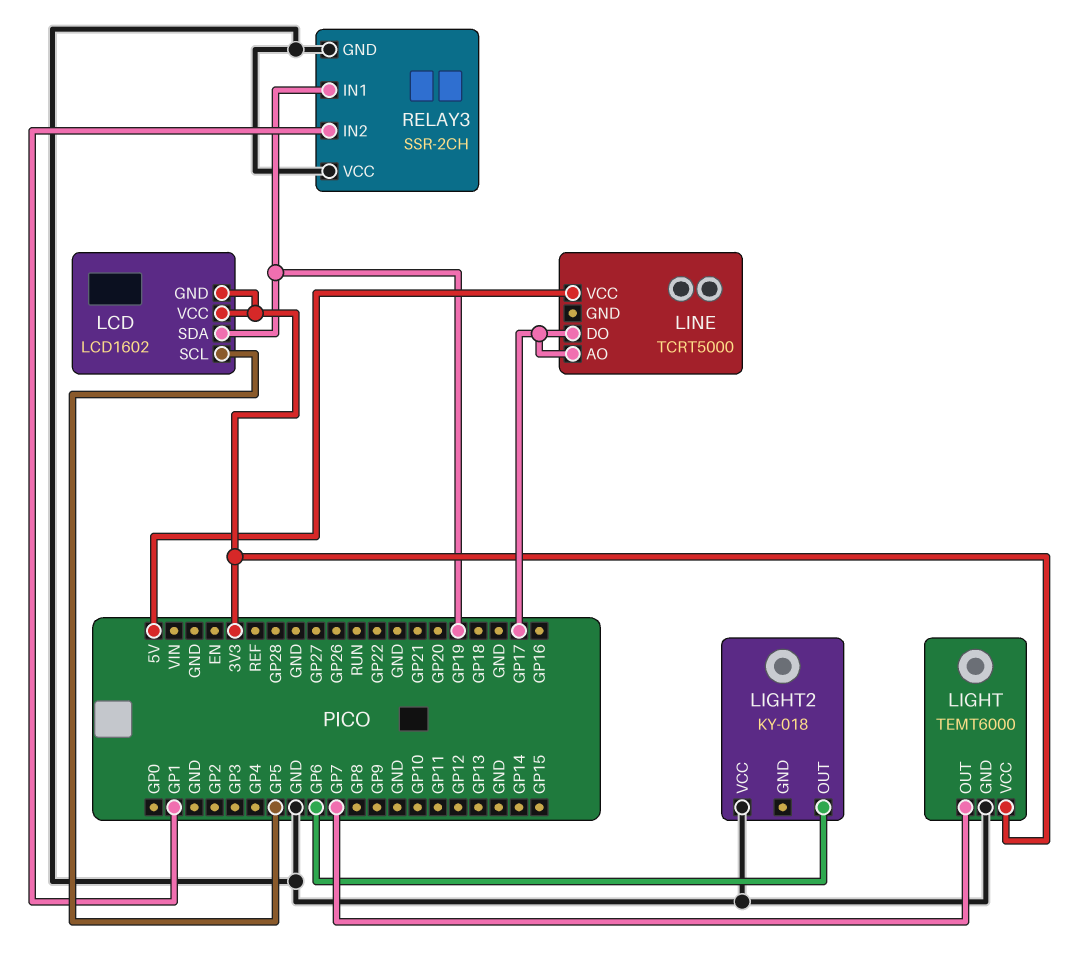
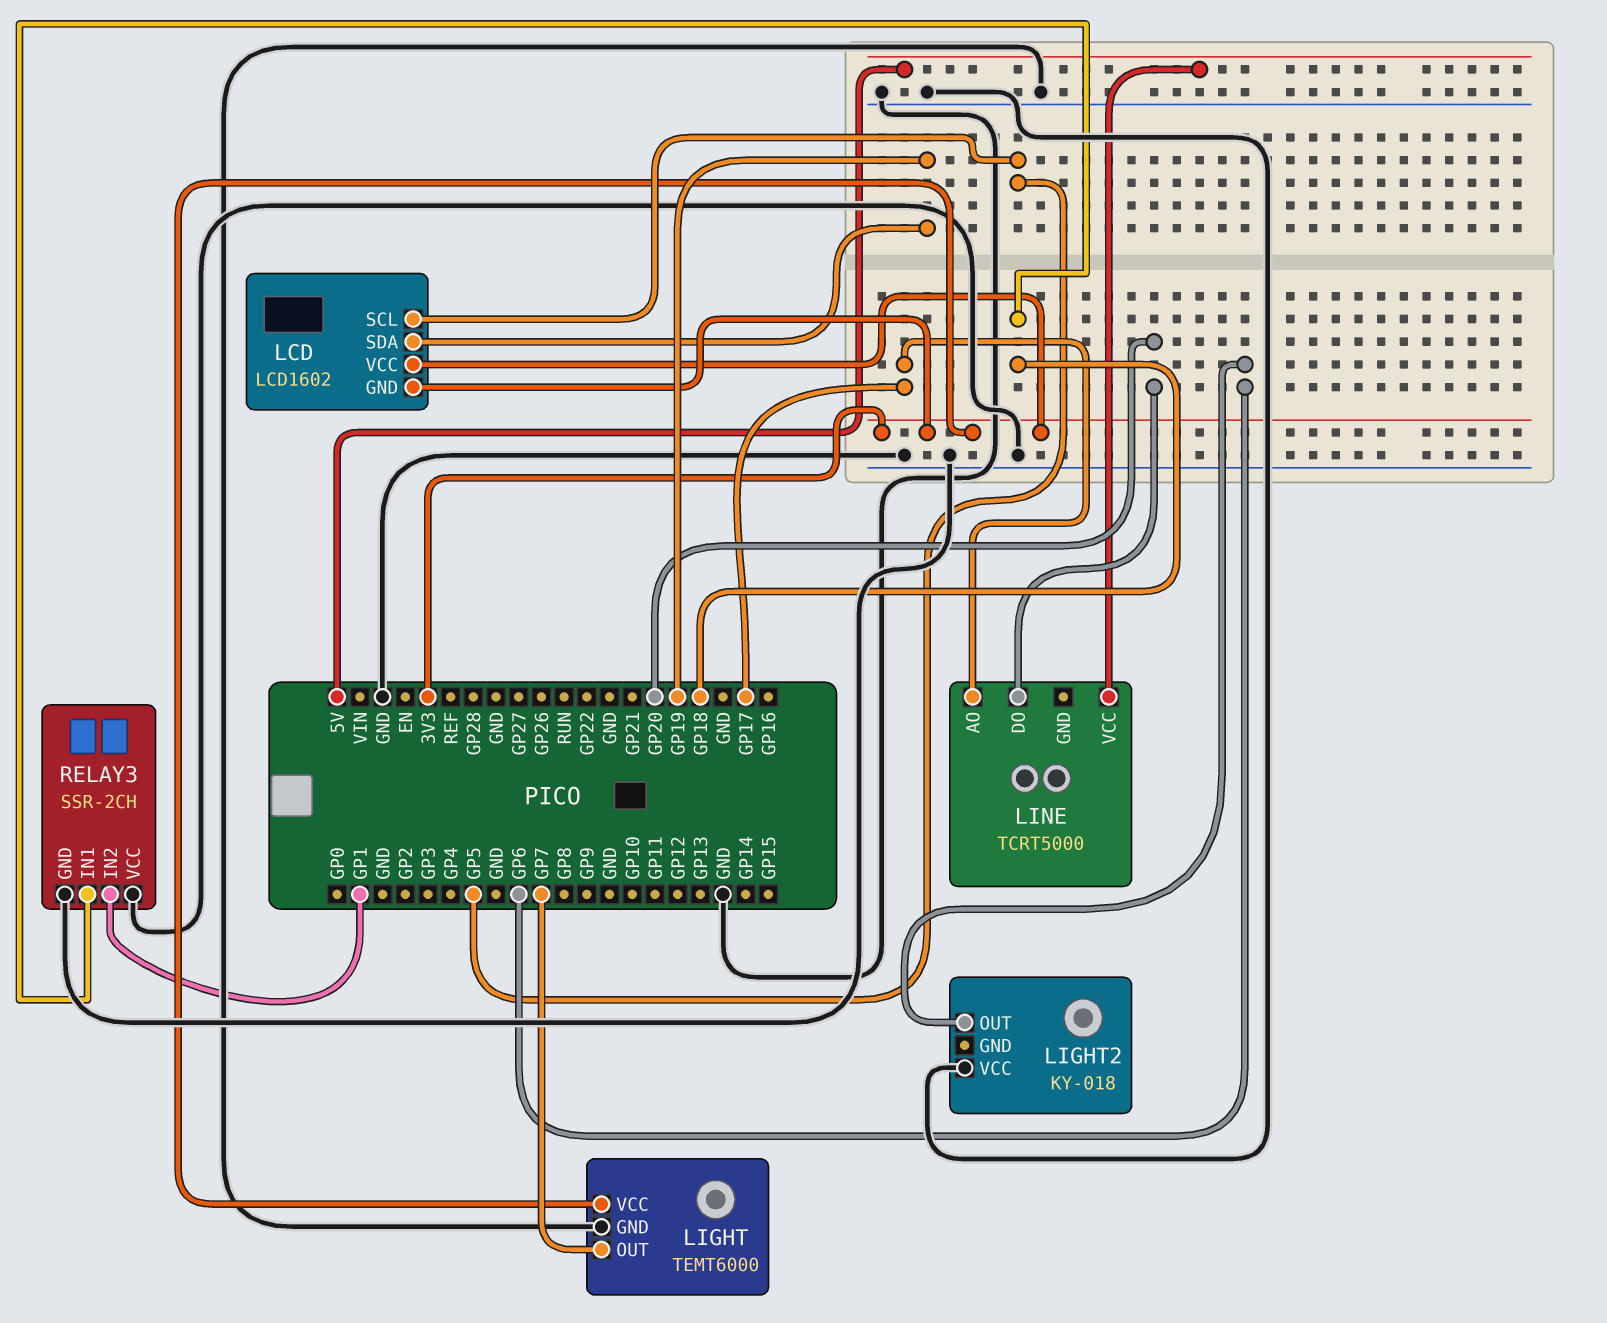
LINE pin DO: GP17 -> GP20
RELAY3 pin IN1: GP19 -> GP18

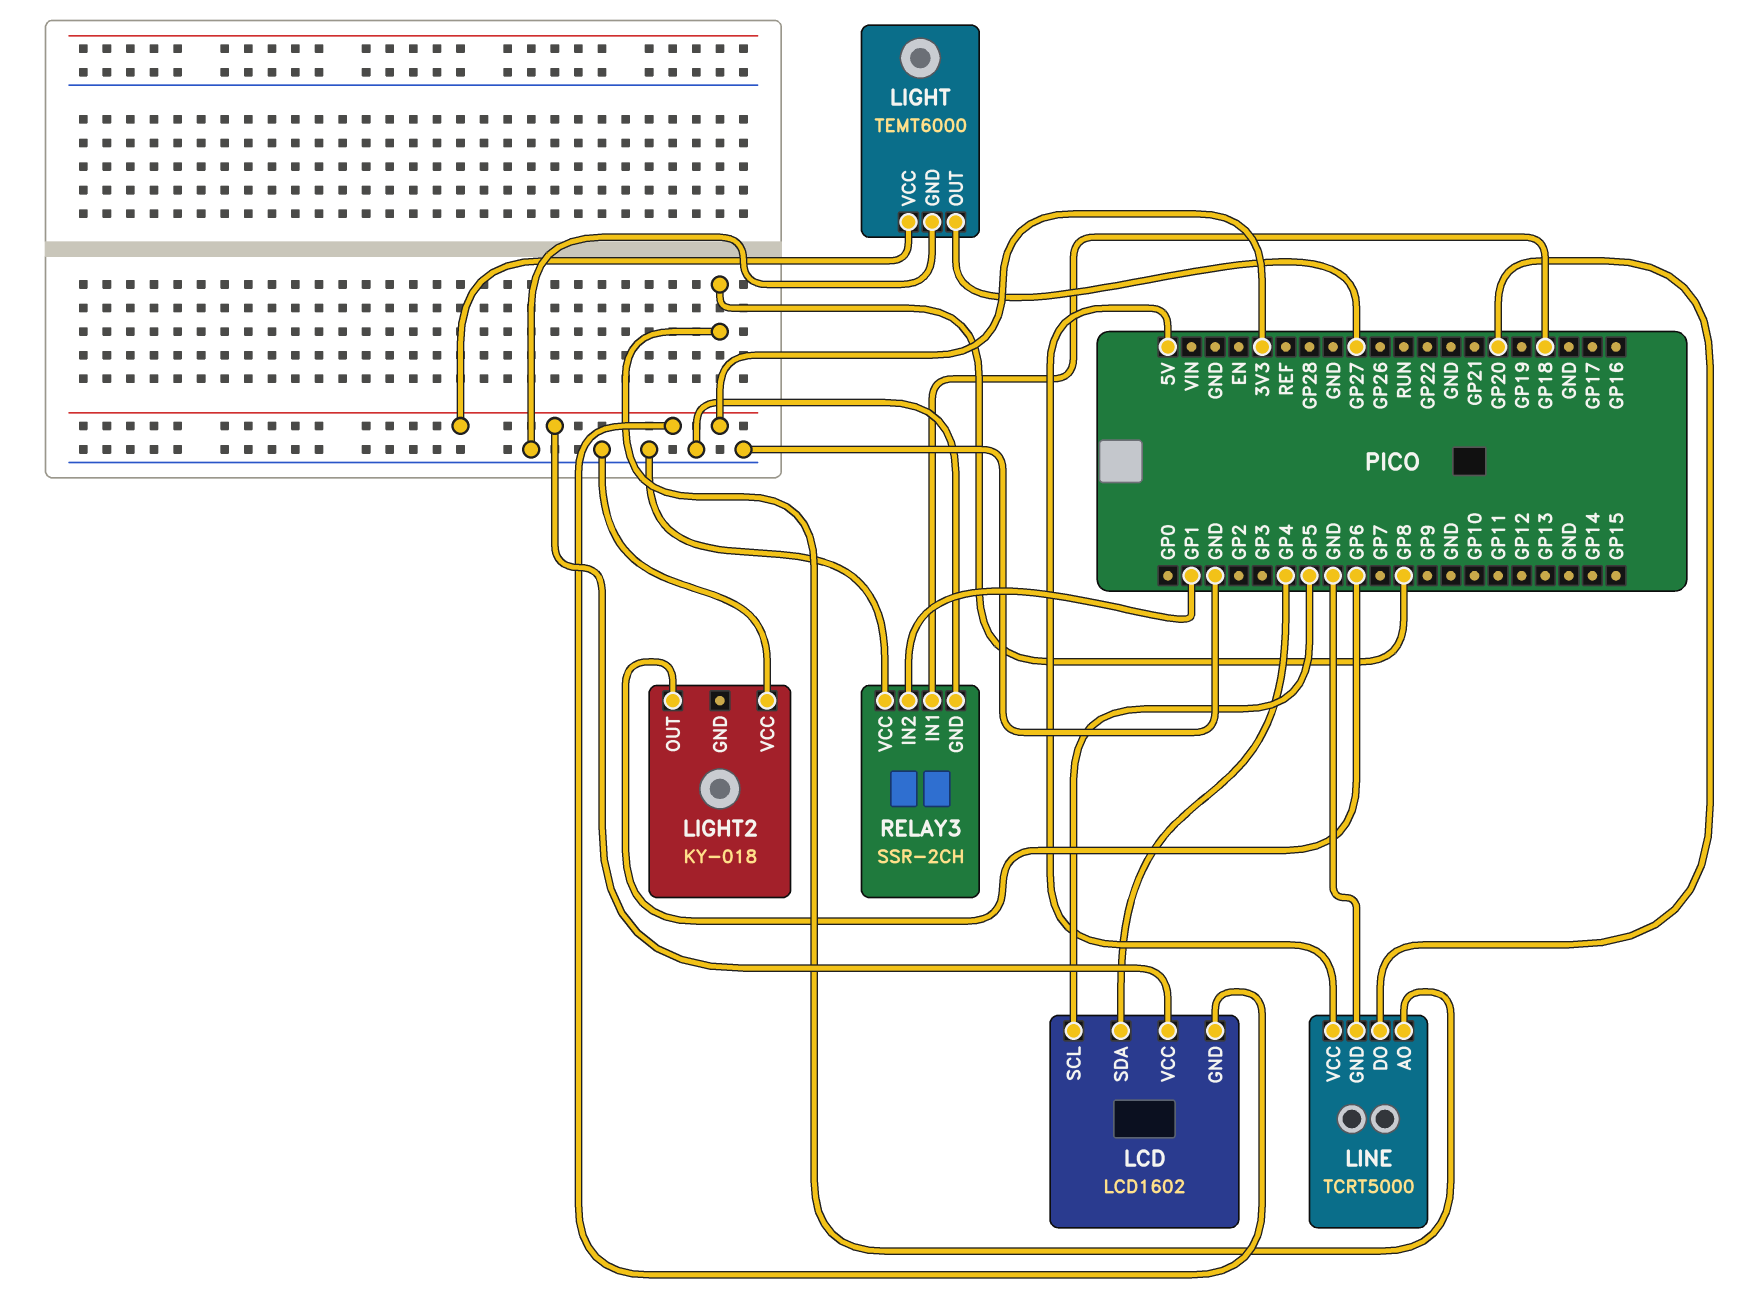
LCD pin SDA: GP19 -> GP4
LIGHT pin OUT: GP7 -> GP27
LINE pin AO: GP17 -> GP8
LINE pin GND: none -> GND

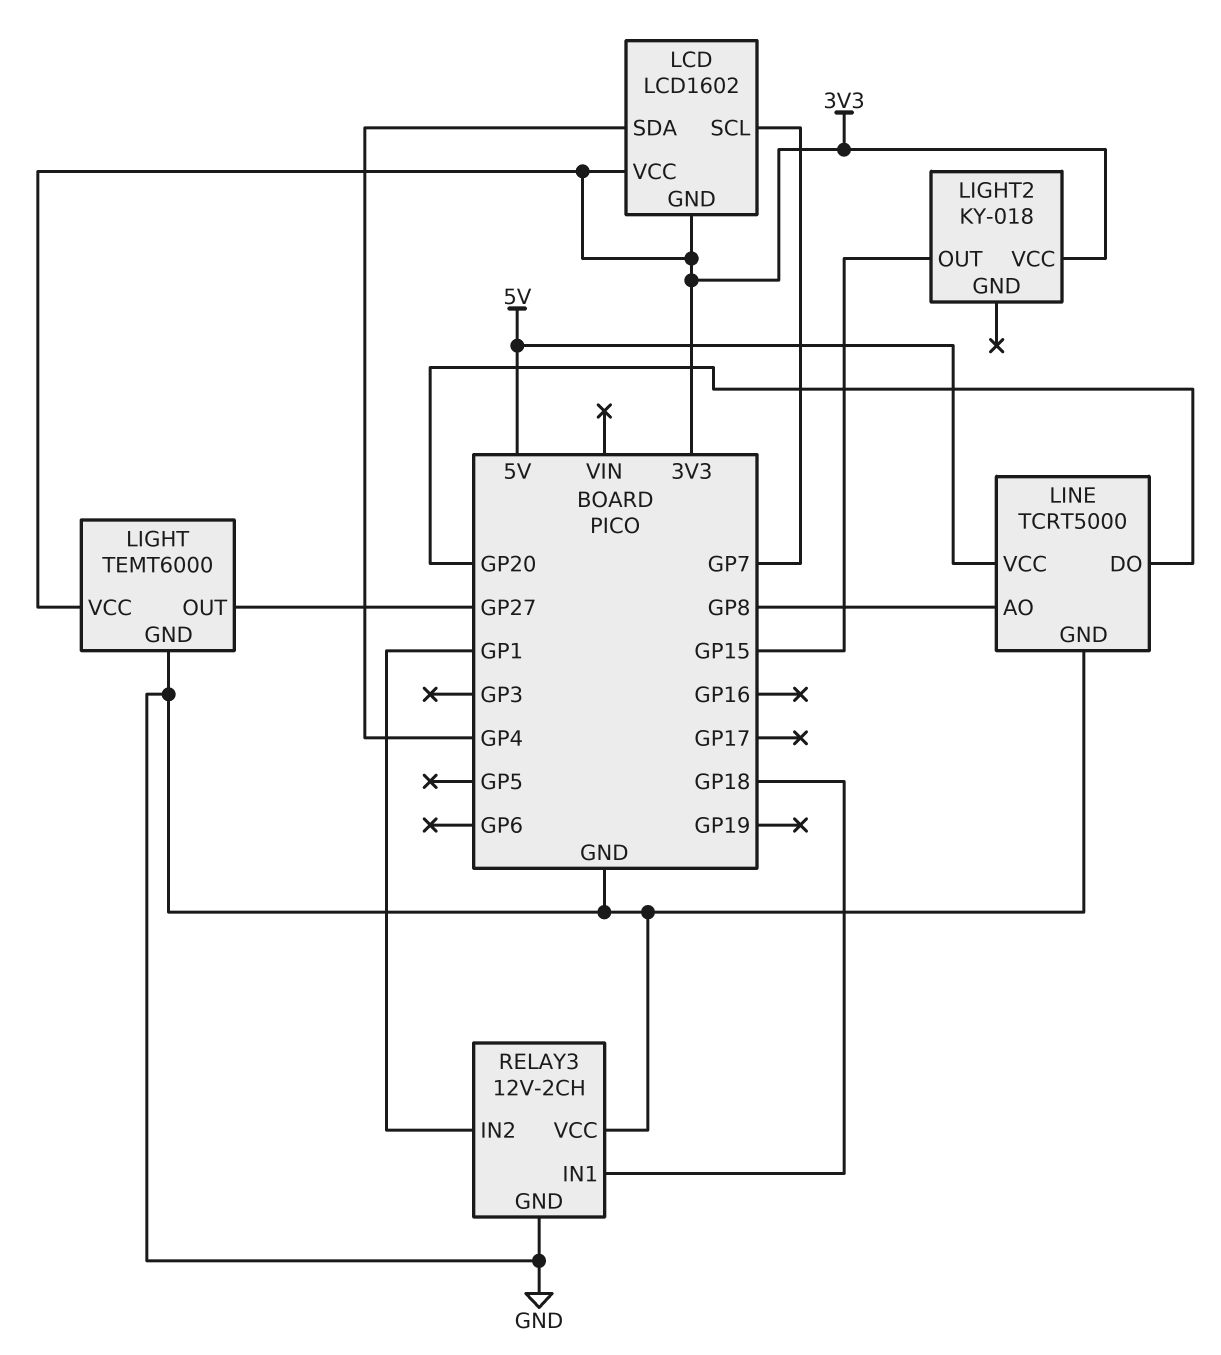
LCD pin SCL: GP5 -> GP7
LIGHT2 pin OUT: GP6 -> GP15
LIGHT2 pin VCC: GND -> 3V3
RELAY3: SSR-2CH -> 12V-2CH

